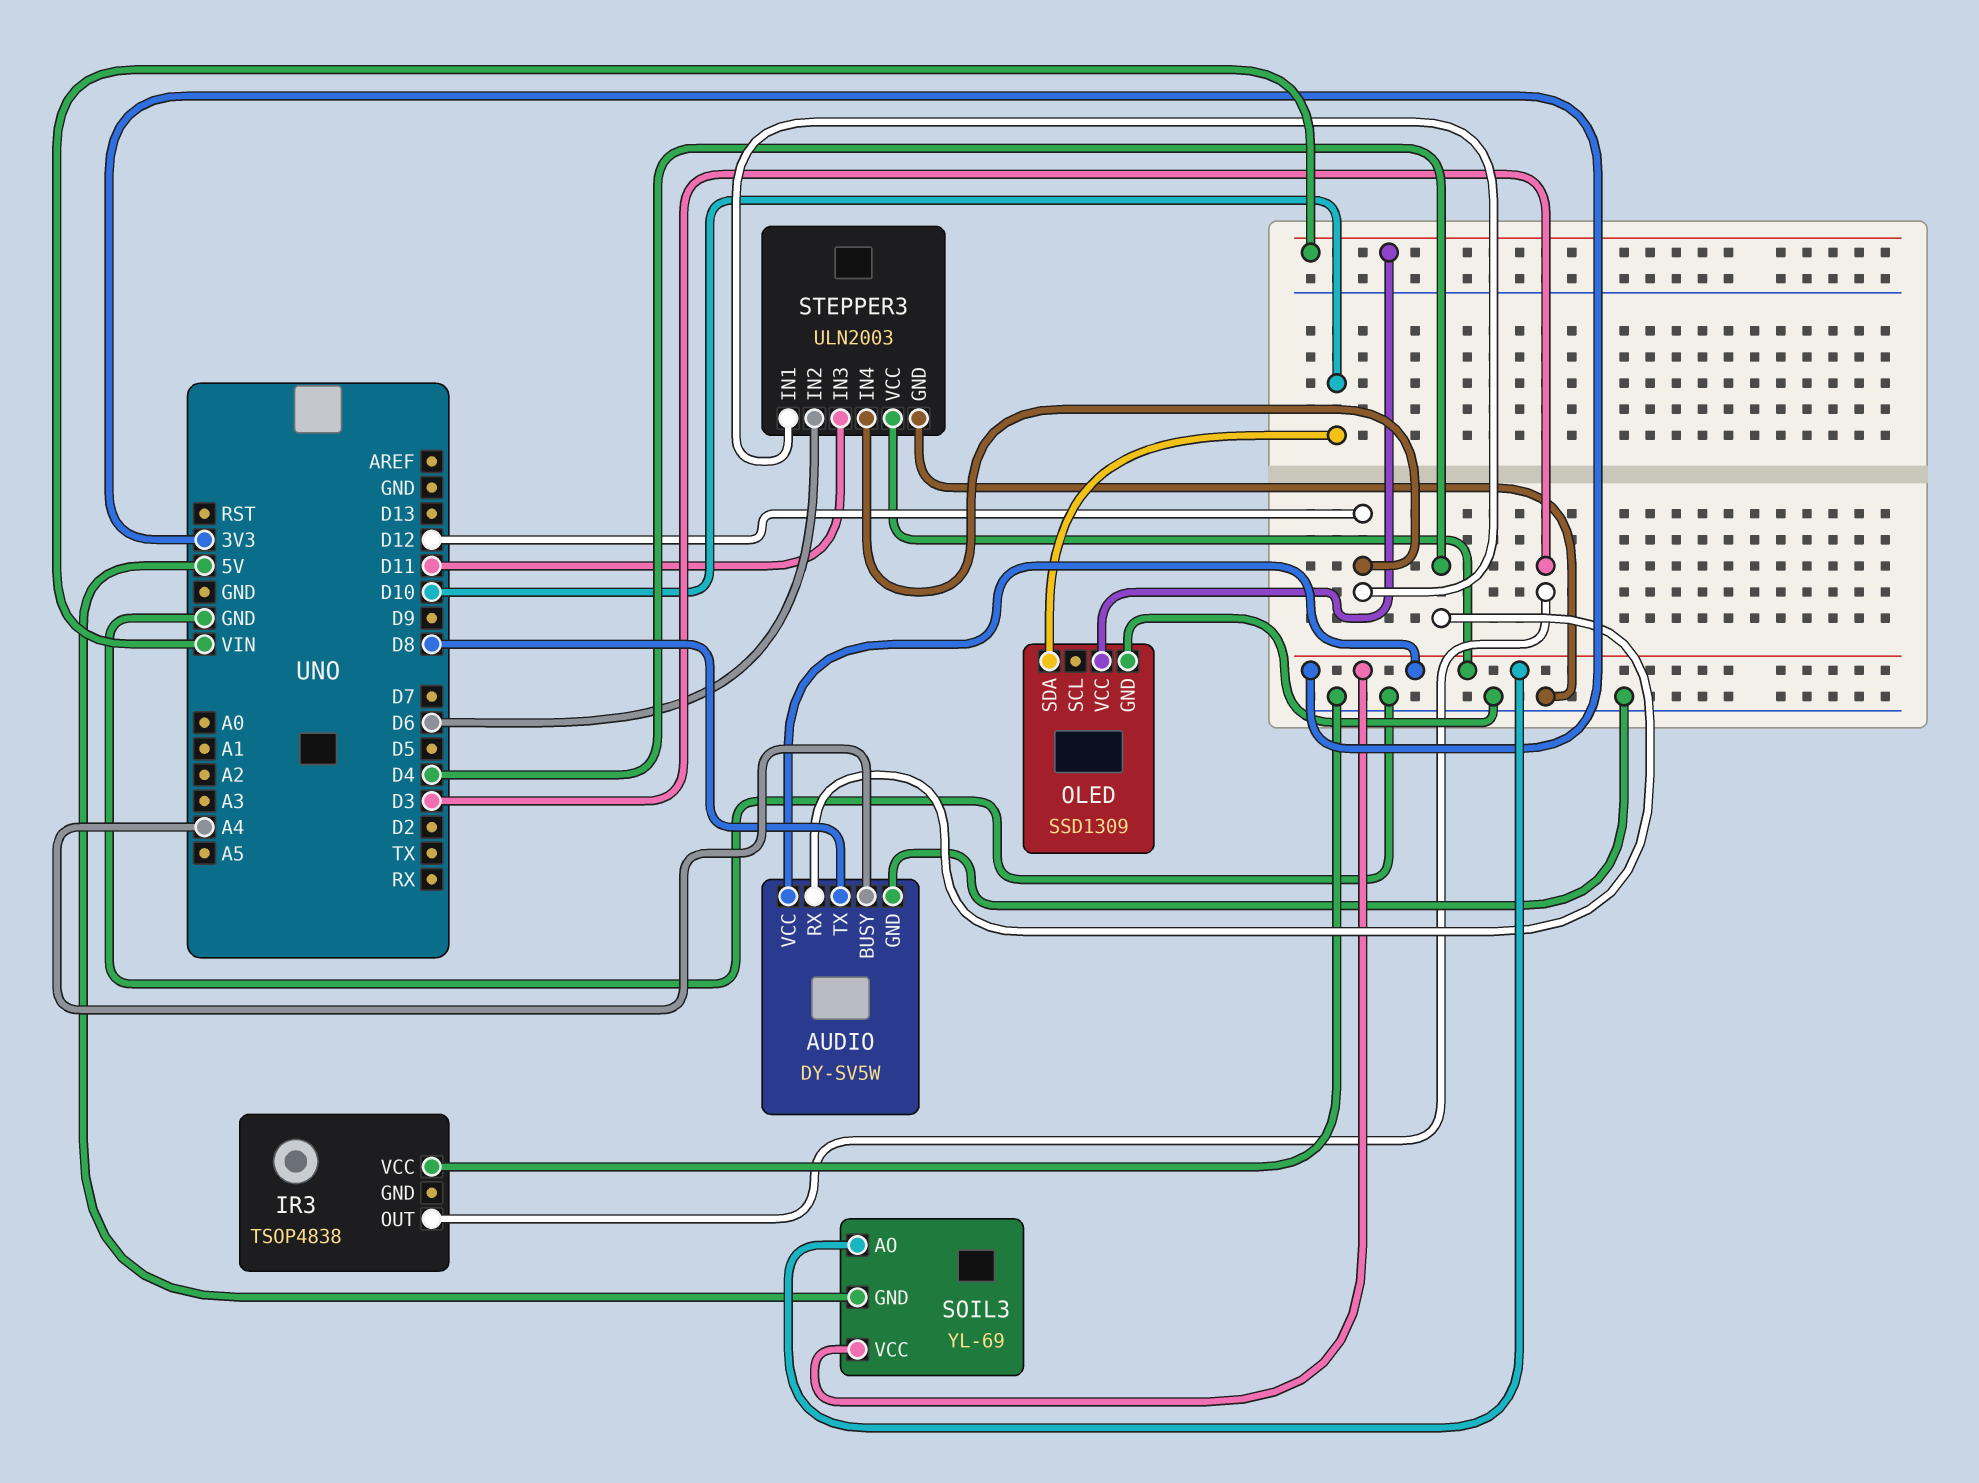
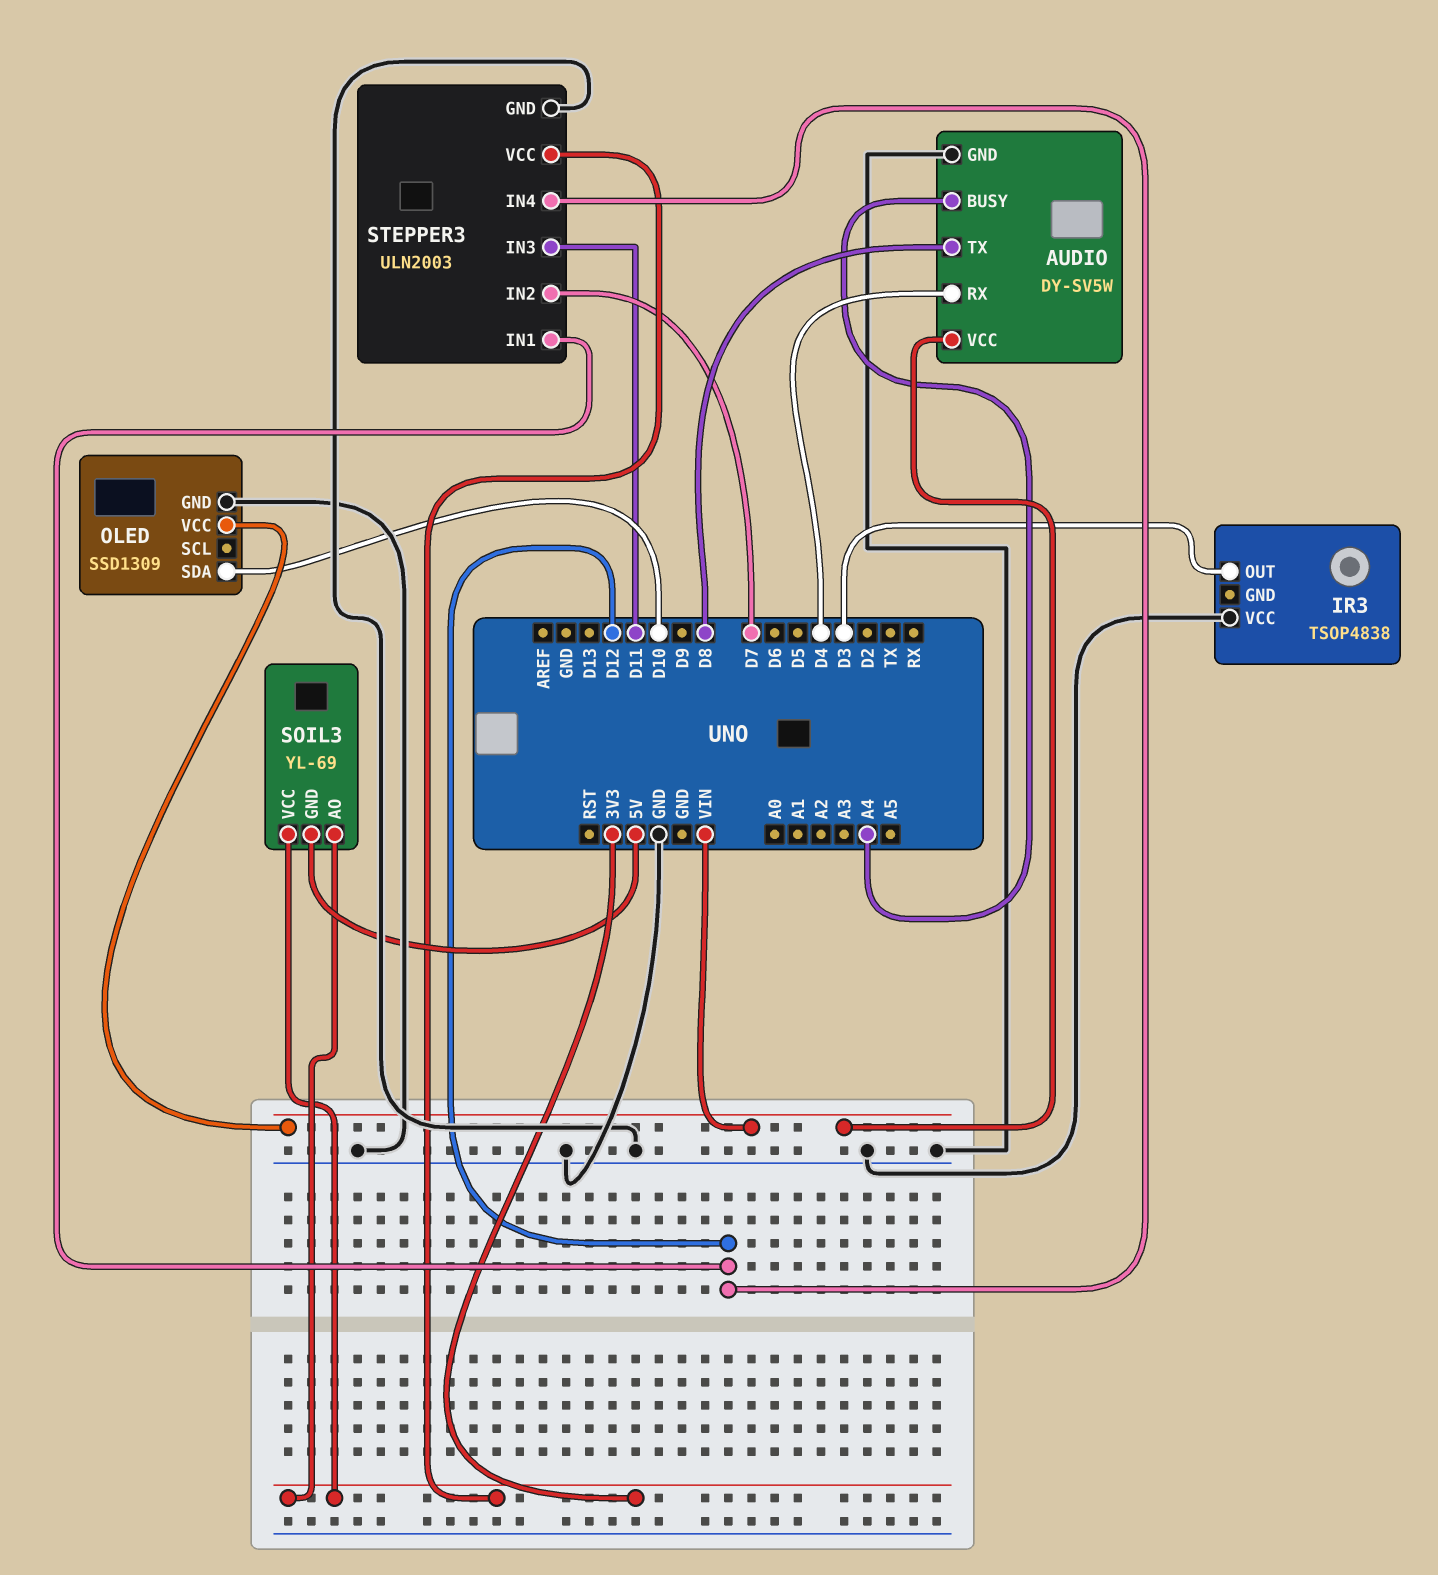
AUDIO pin VCC: 3V3 -> VIN
STEPPER3 pin IN2: D6 -> D7

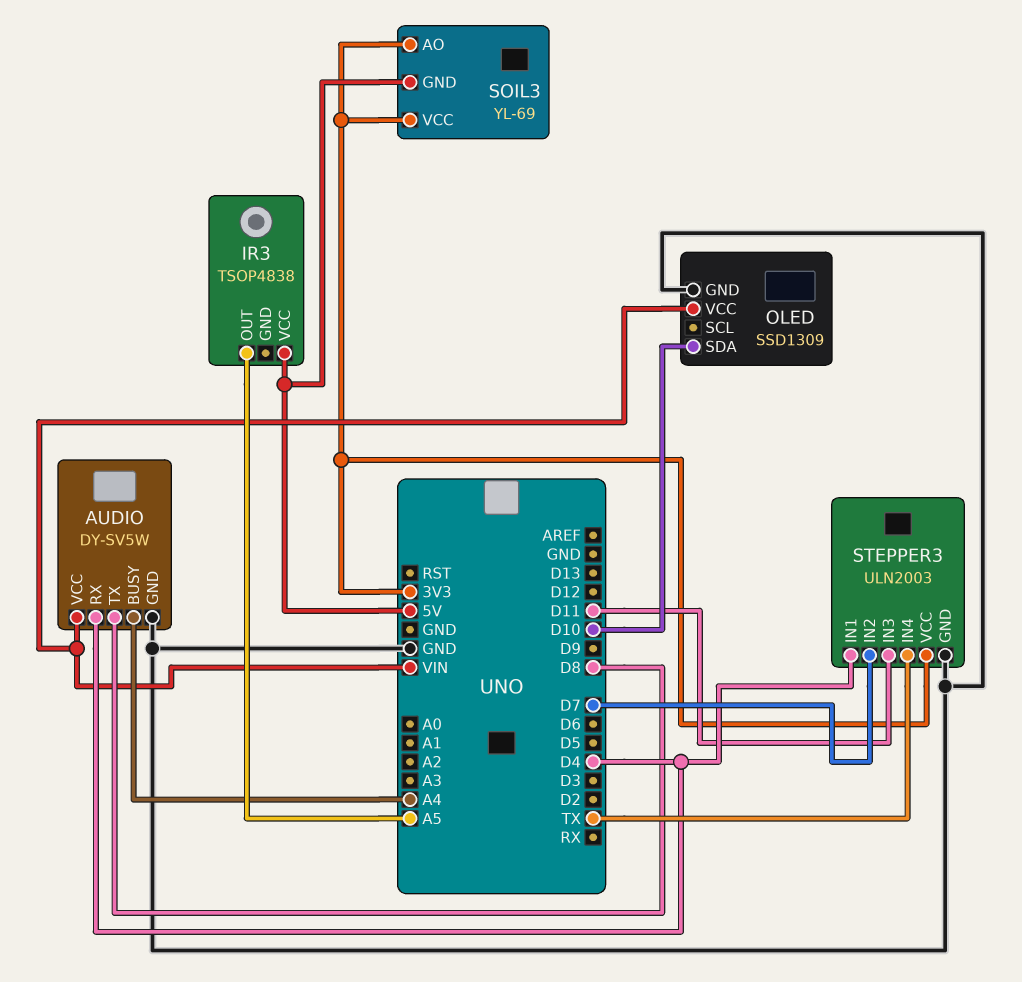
IR3 pin OUT: D3 -> A5
IR3 pin VCC: GND -> 5V
STEPPER3 pin IN1: D12 -> D4
STEPPER3 pin IN4: D12 -> TX

